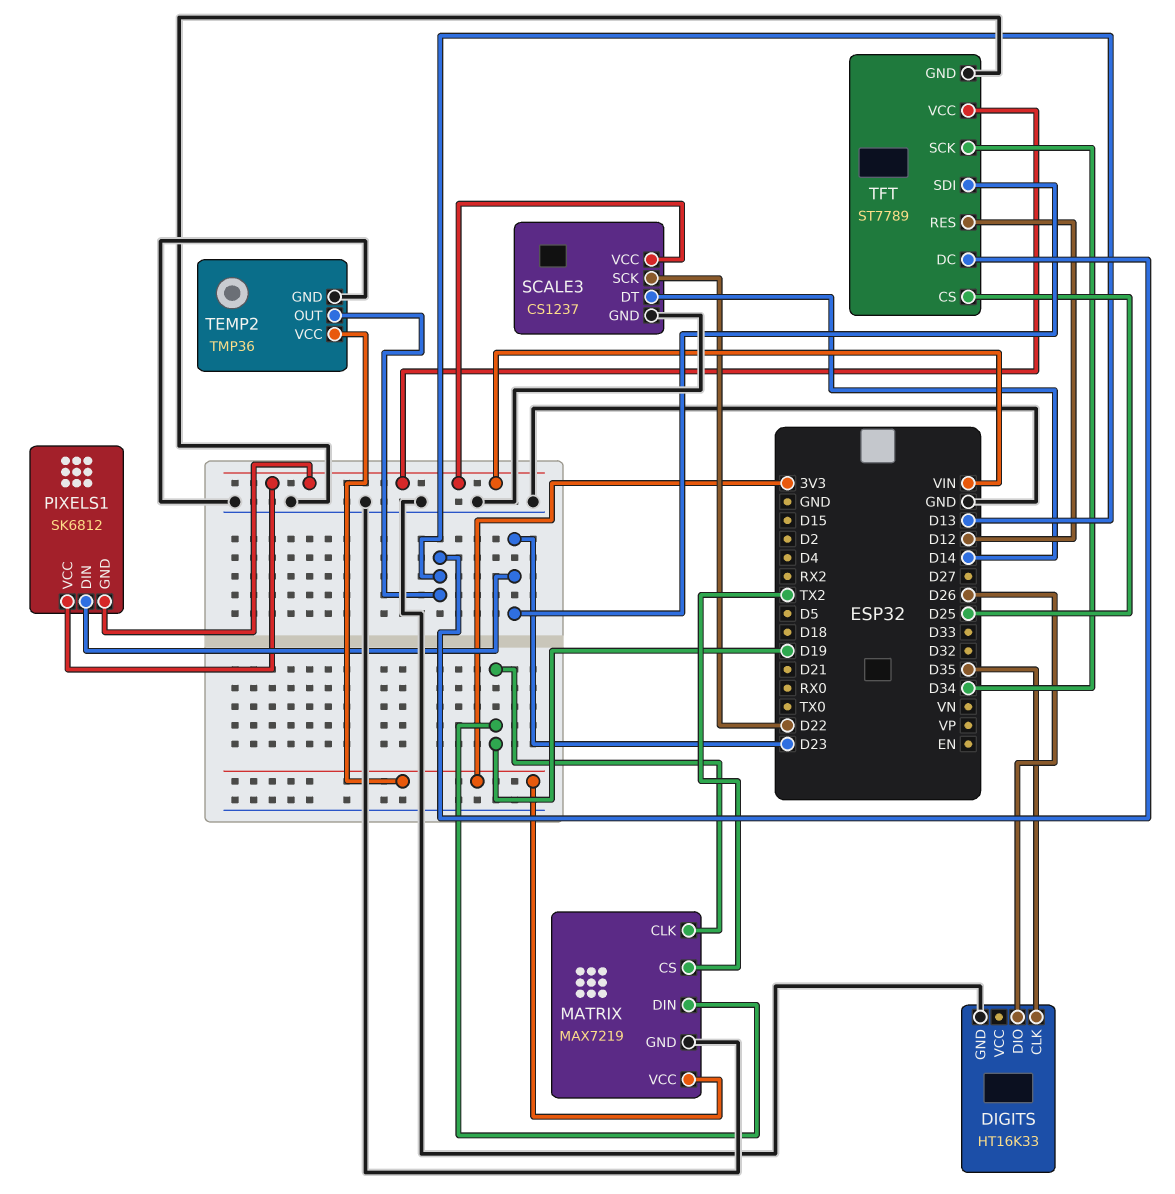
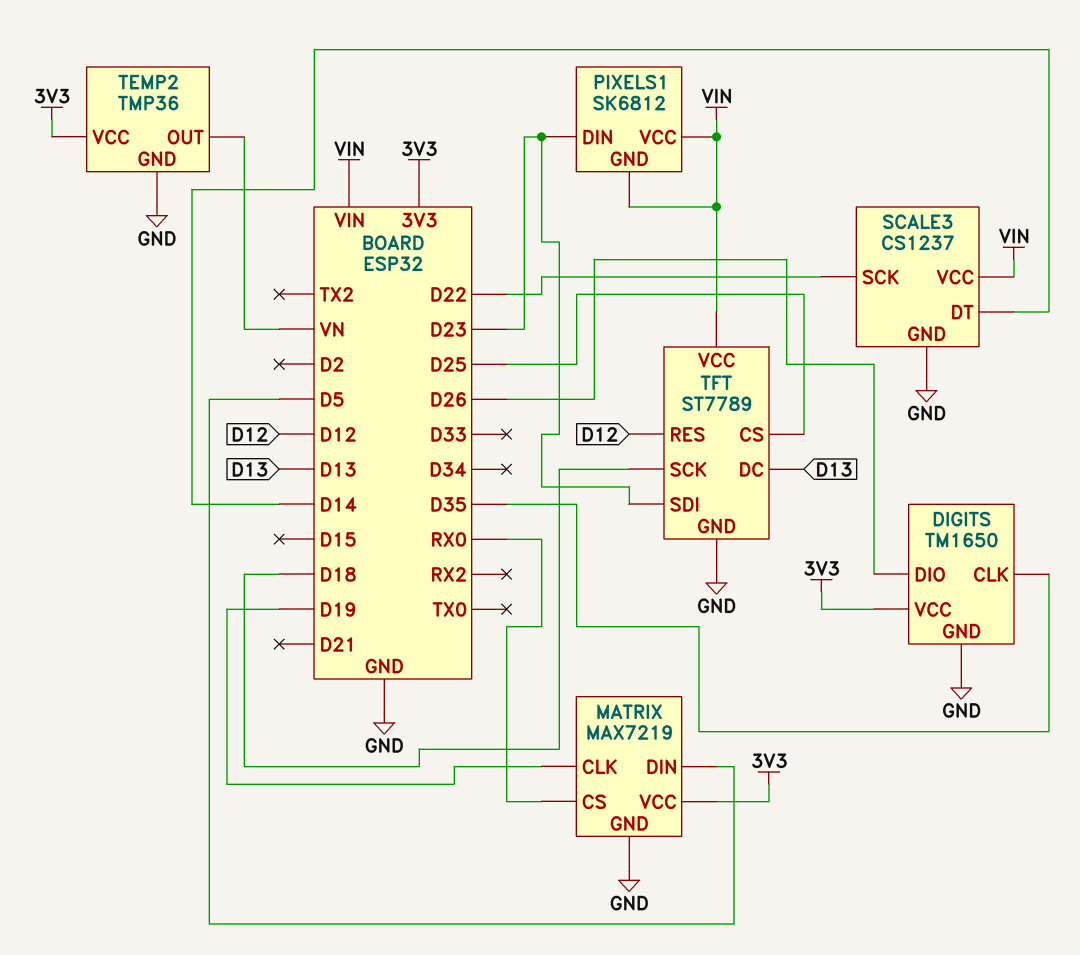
DIGITS: HT16K33 -> TM1650
DIGITS pin VCC: none -> 3V3
MATRIX pin CS: TX2 -> RX0
MATRIX pin DIN: D19 -> D5
TEMP2 pin OUT: D13 -> VN
TFT pin SCK: D34 -> D18

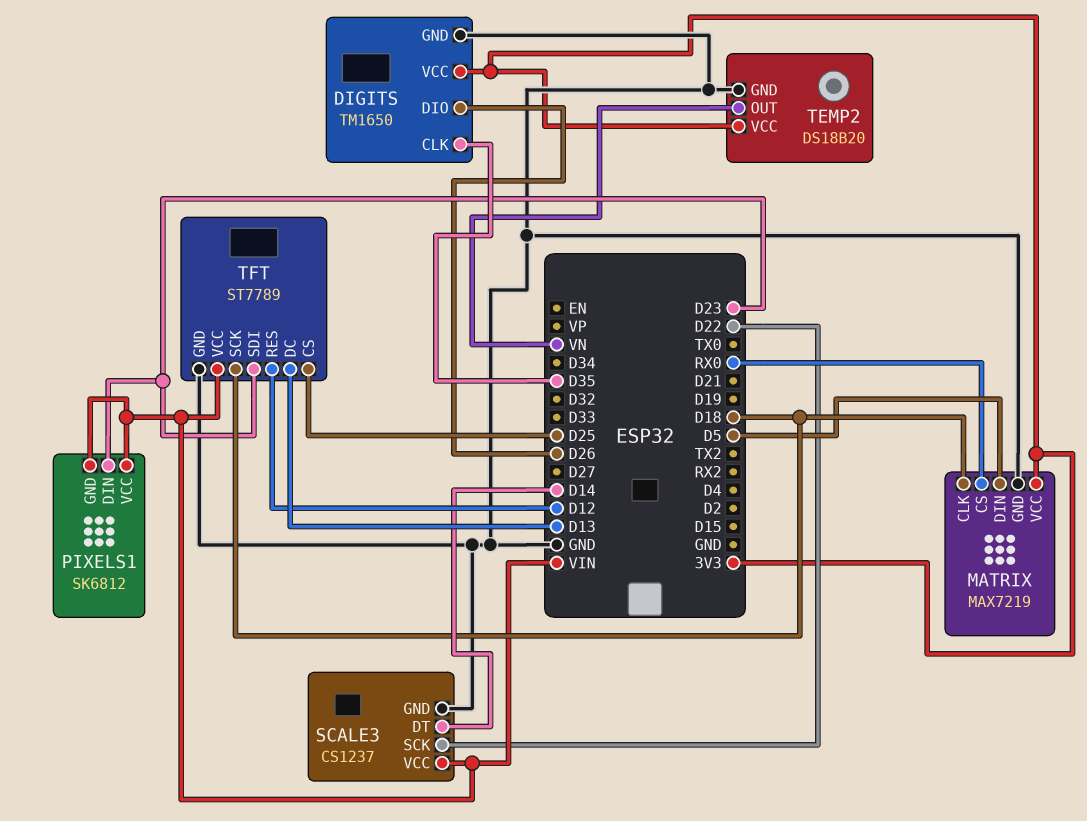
MATRIX pin CLK: D19 -> D18
TEMP2: TMP36 -> DS18B20

